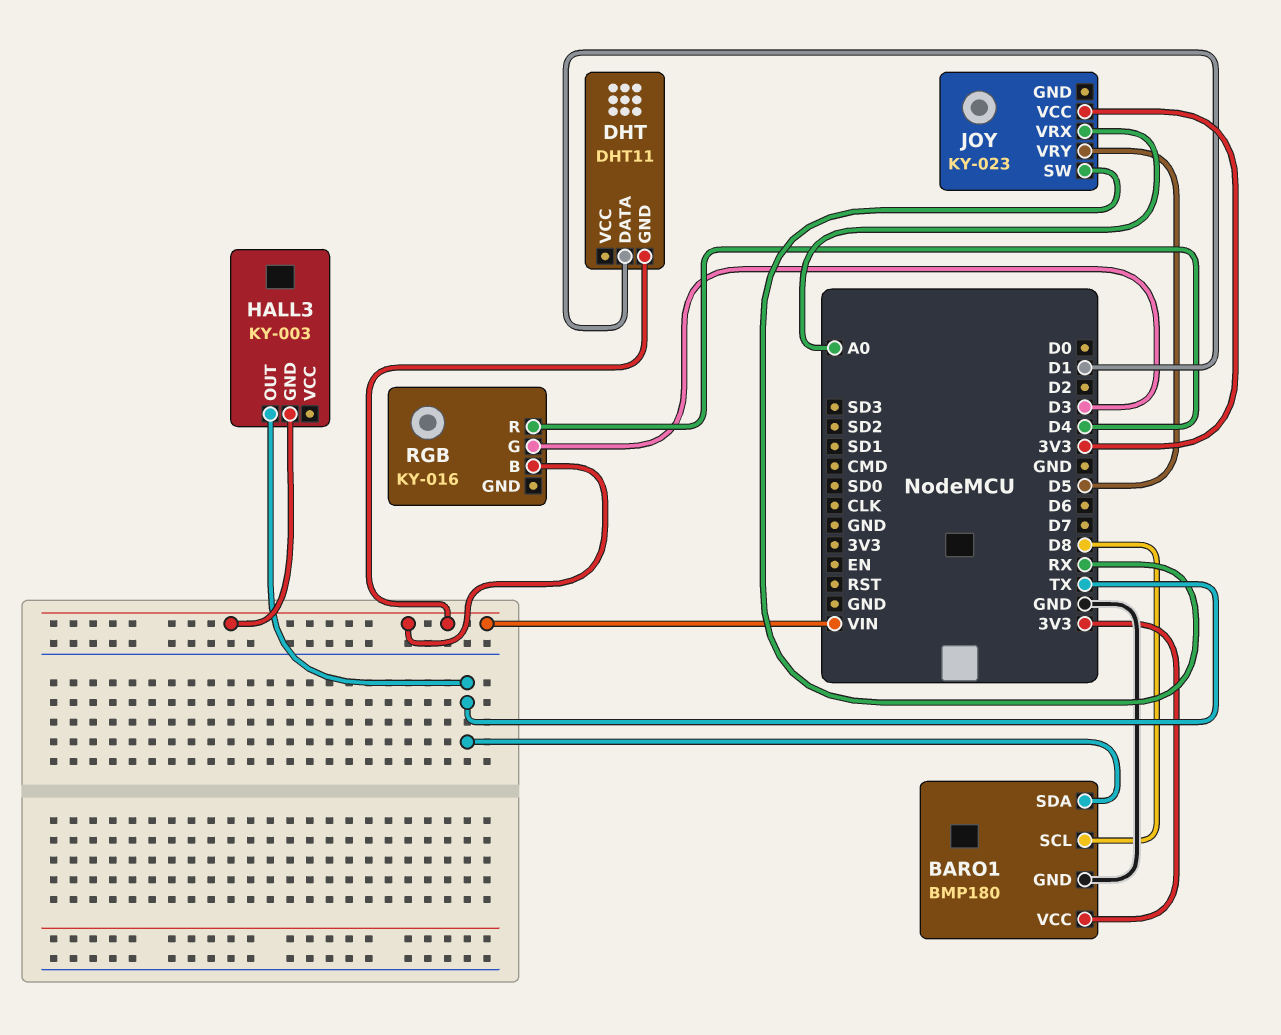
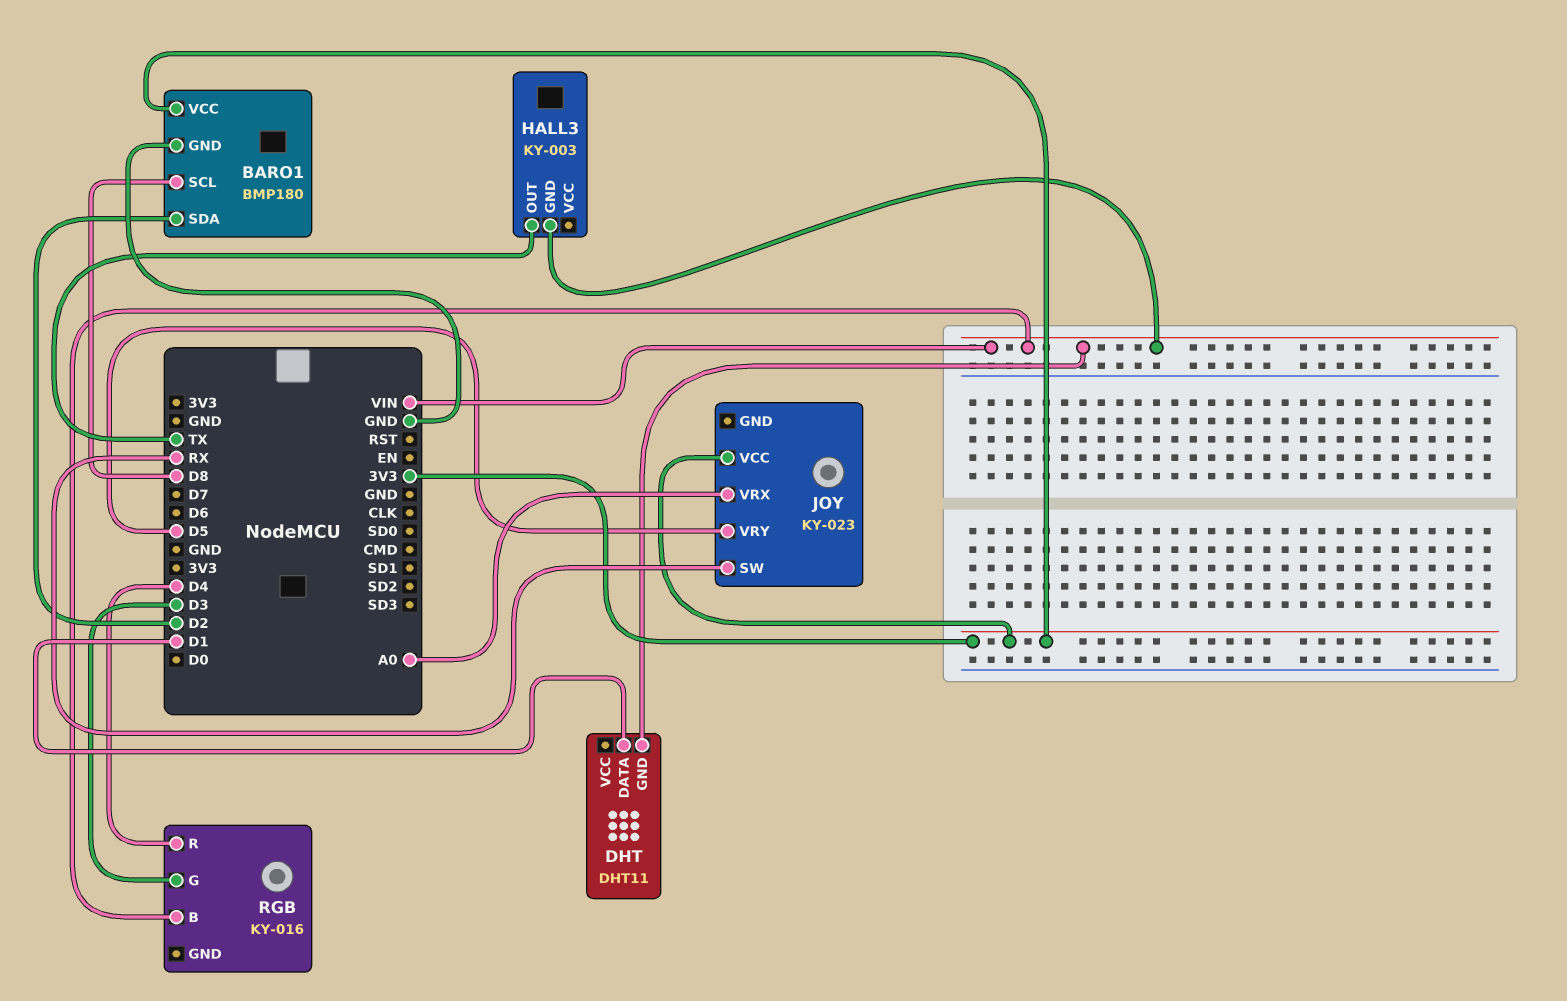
BARO1 pin SDA: TX -> D2

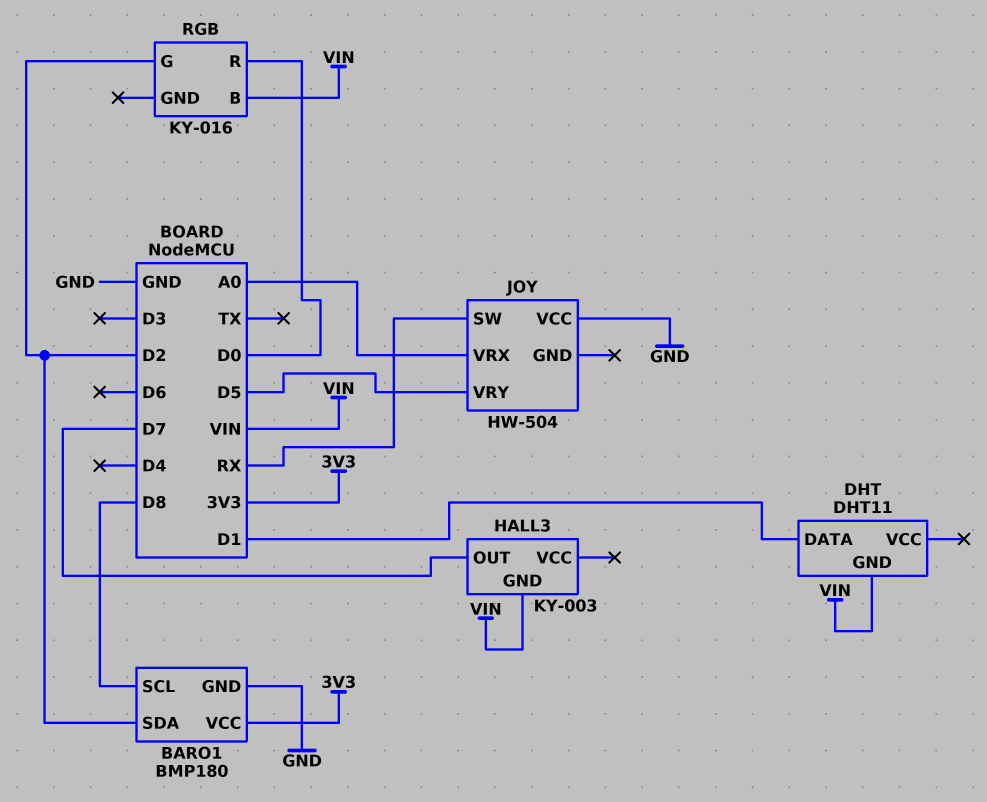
HALL3 pin OUT: TX -> D7
JOY: KY-023 -> HW-504
JOY pin VCC: 3V3 -> GND
RGB pin G: D3 -> D2
RGB pin R: D4 -> D0

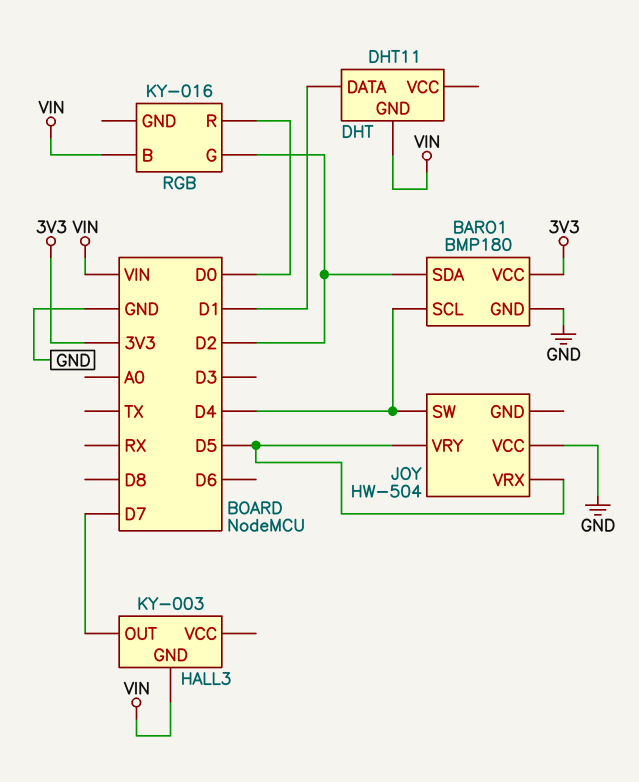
BARO1 pin SCL: D8 -> D4
JOY pin SW: RX -> D4
JOY pin VRX: A0 -> D5

